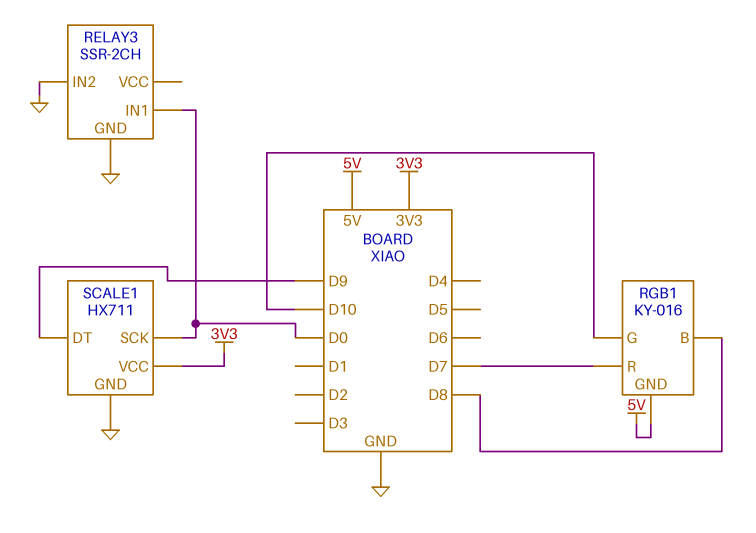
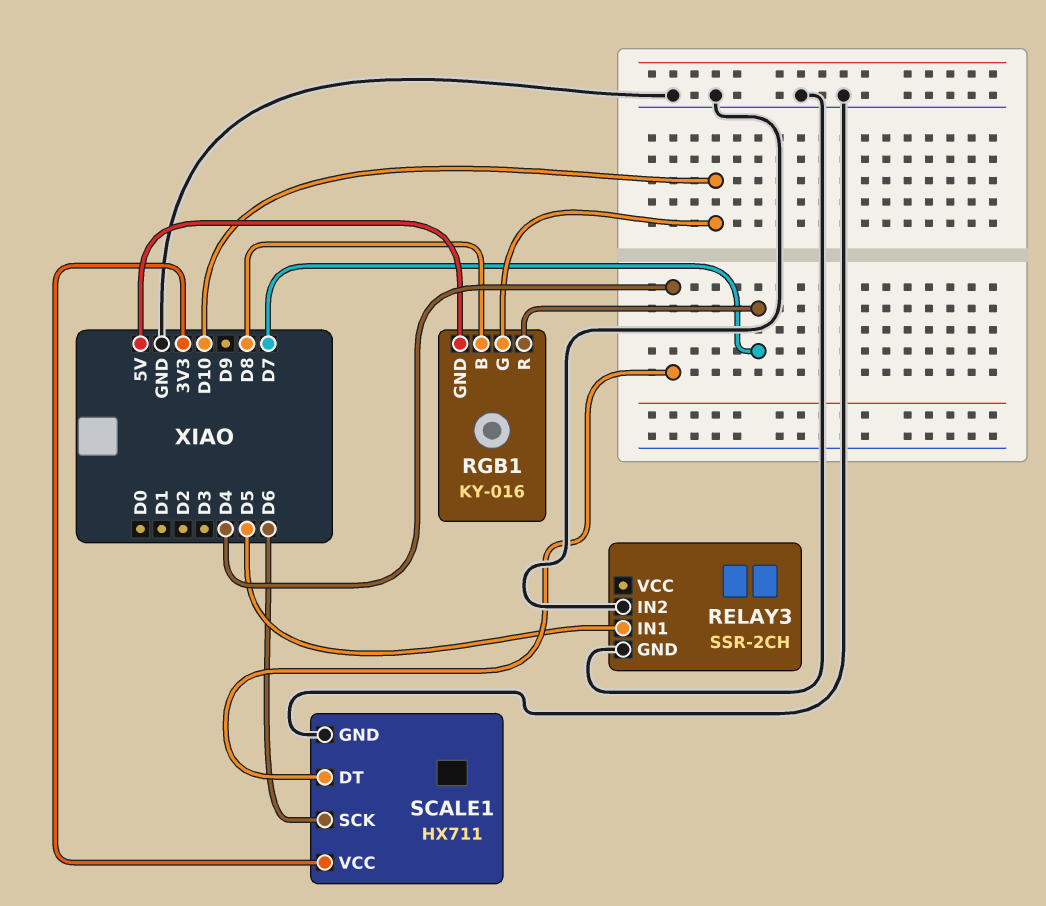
RELAY3 pin IN1: D0 -> D5
SCALE1 pin DT: D9 -> D4
SCALE1 pin SCK: D0 -> D6

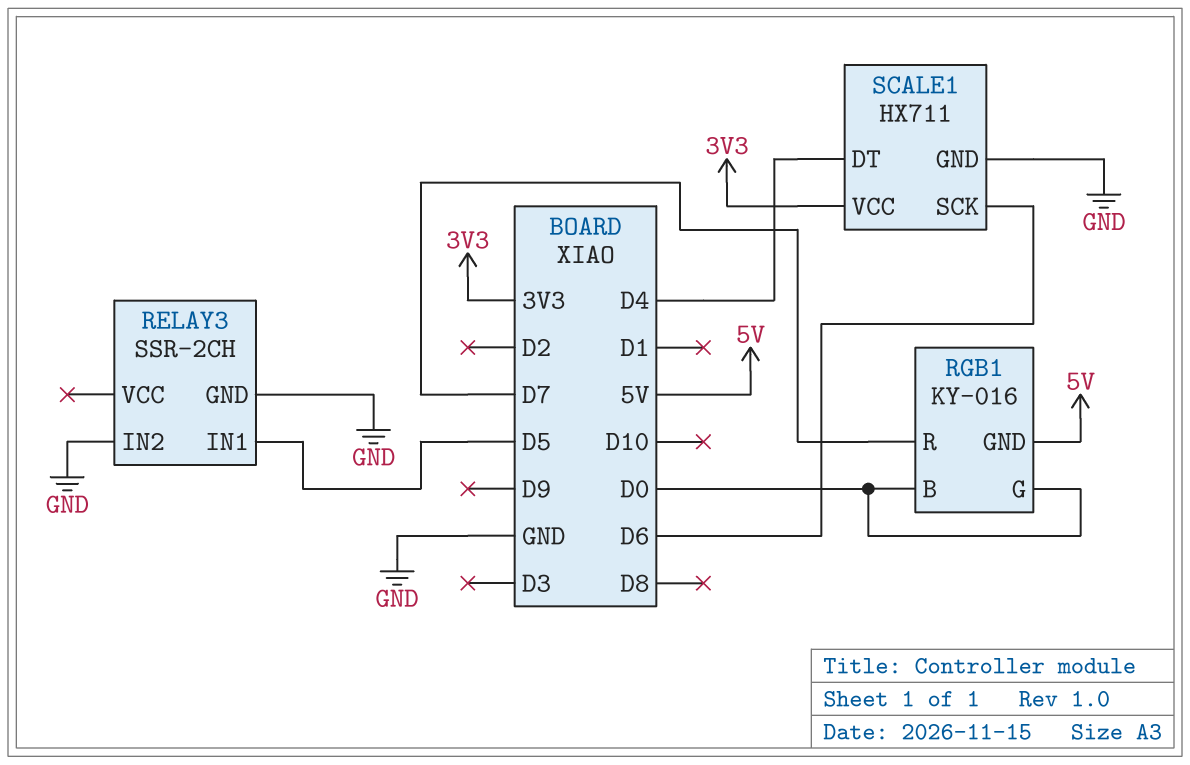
RGB1 pin B: D8 -> D0
RGB1 pin G: D10 -> D0

